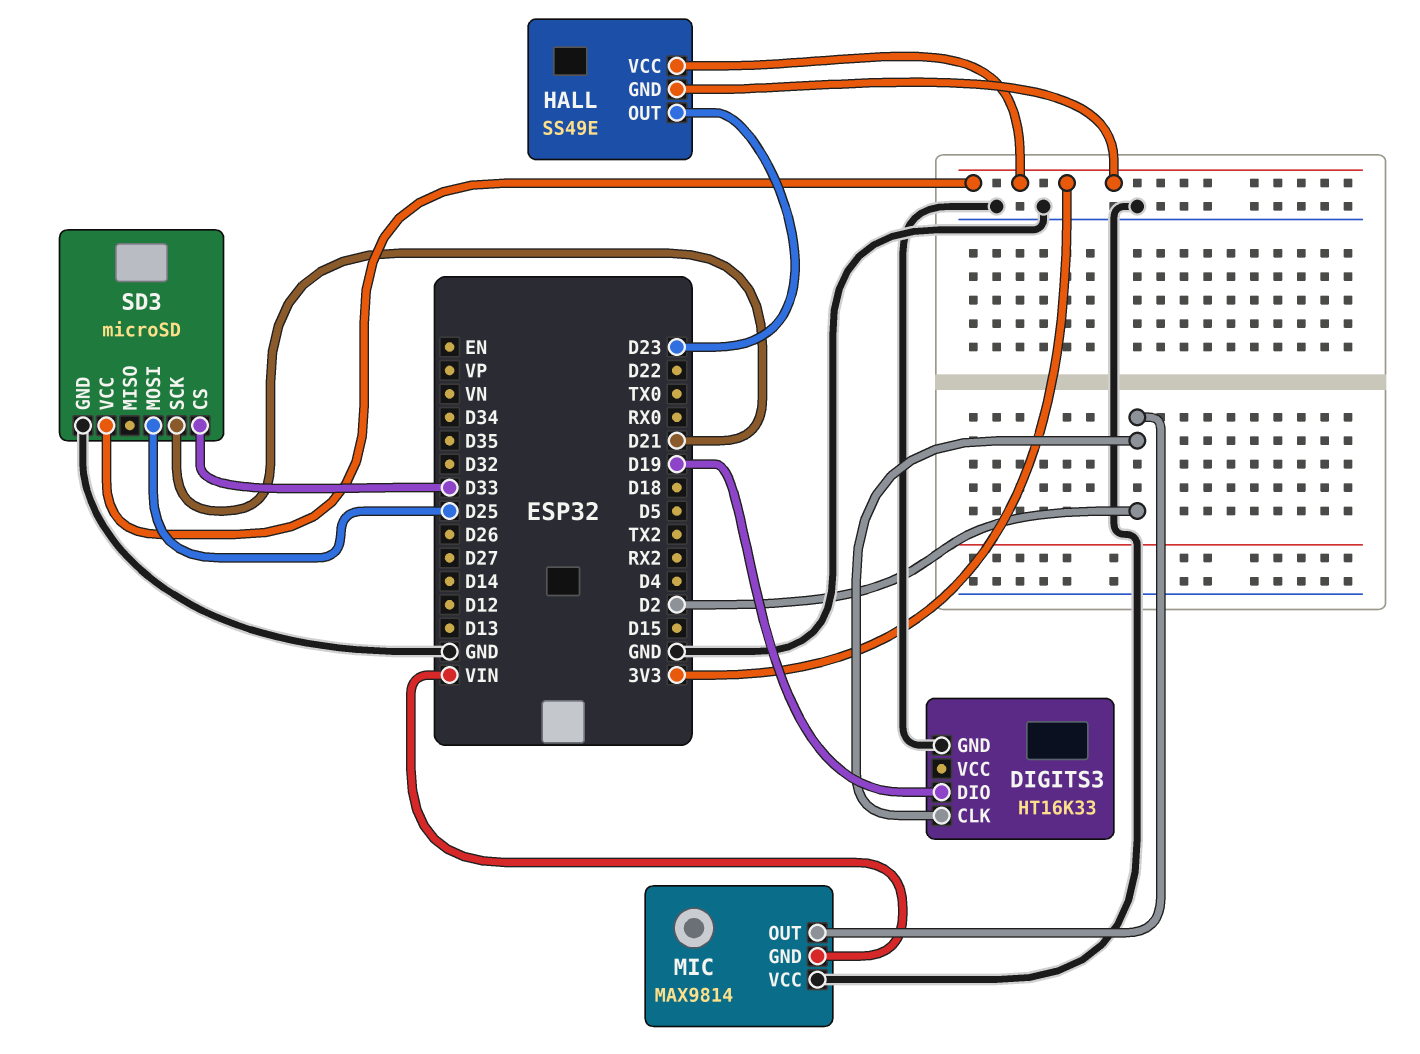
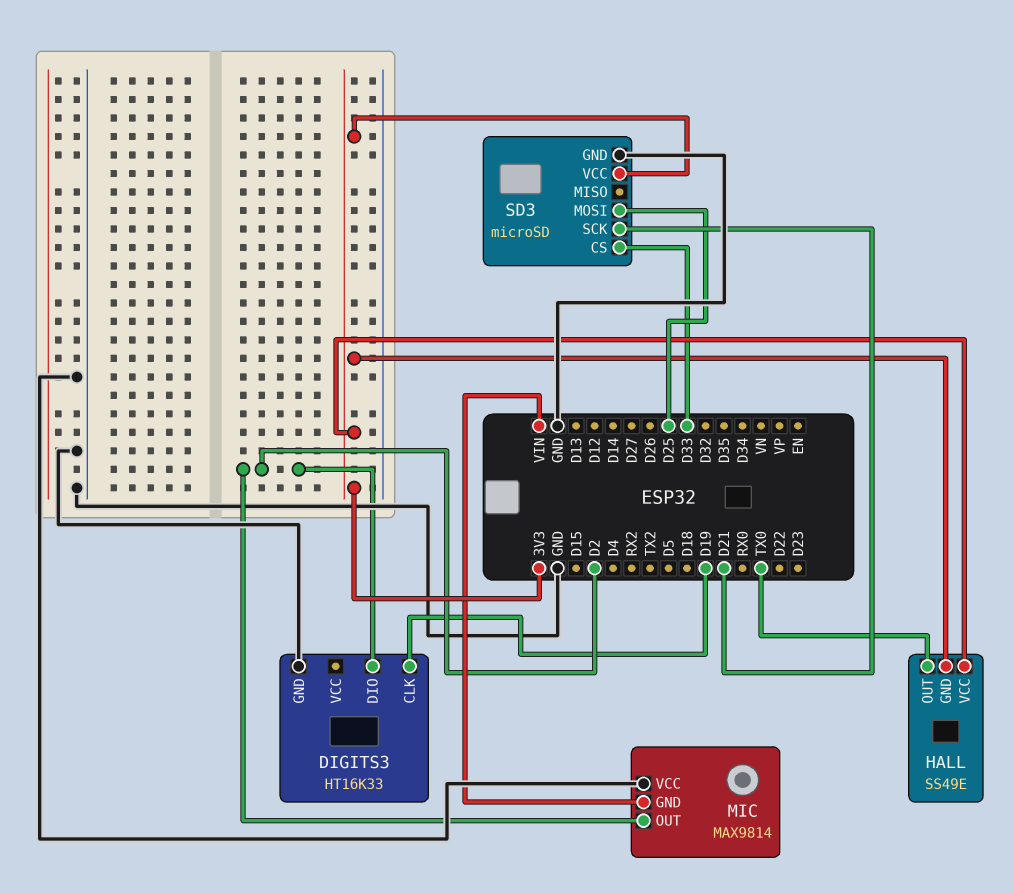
DIGITS3 pin CLK: D2 -> D19
DIGITS3 pin DIO: D19 -> D2
HALL pin OUT: D23 -> TX0

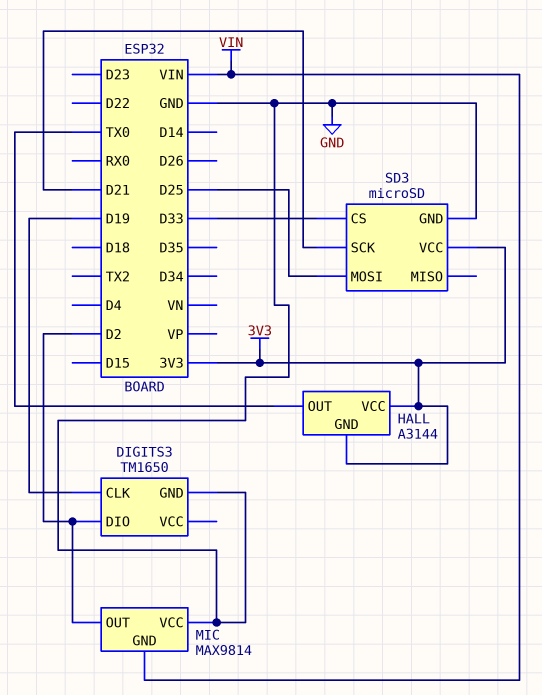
DIGITS3: HT16K33 -> TM1650
HALL: SS49E -> A3144

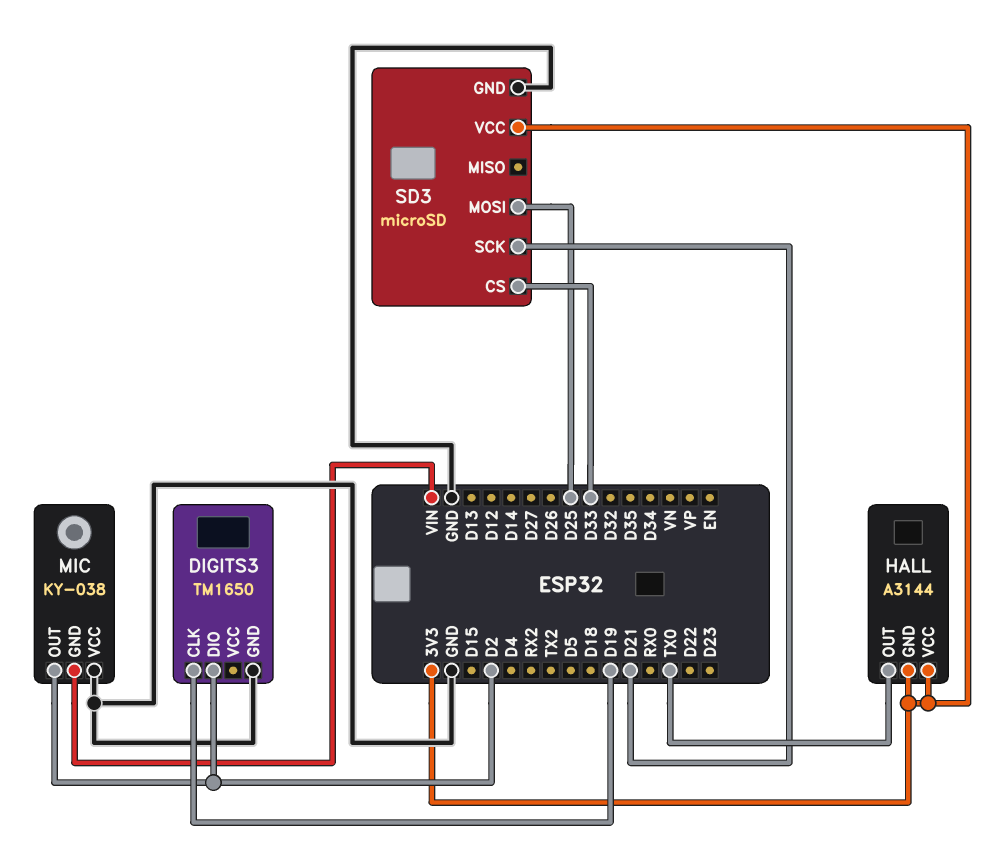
MIC: MAX9814 -> KY-038

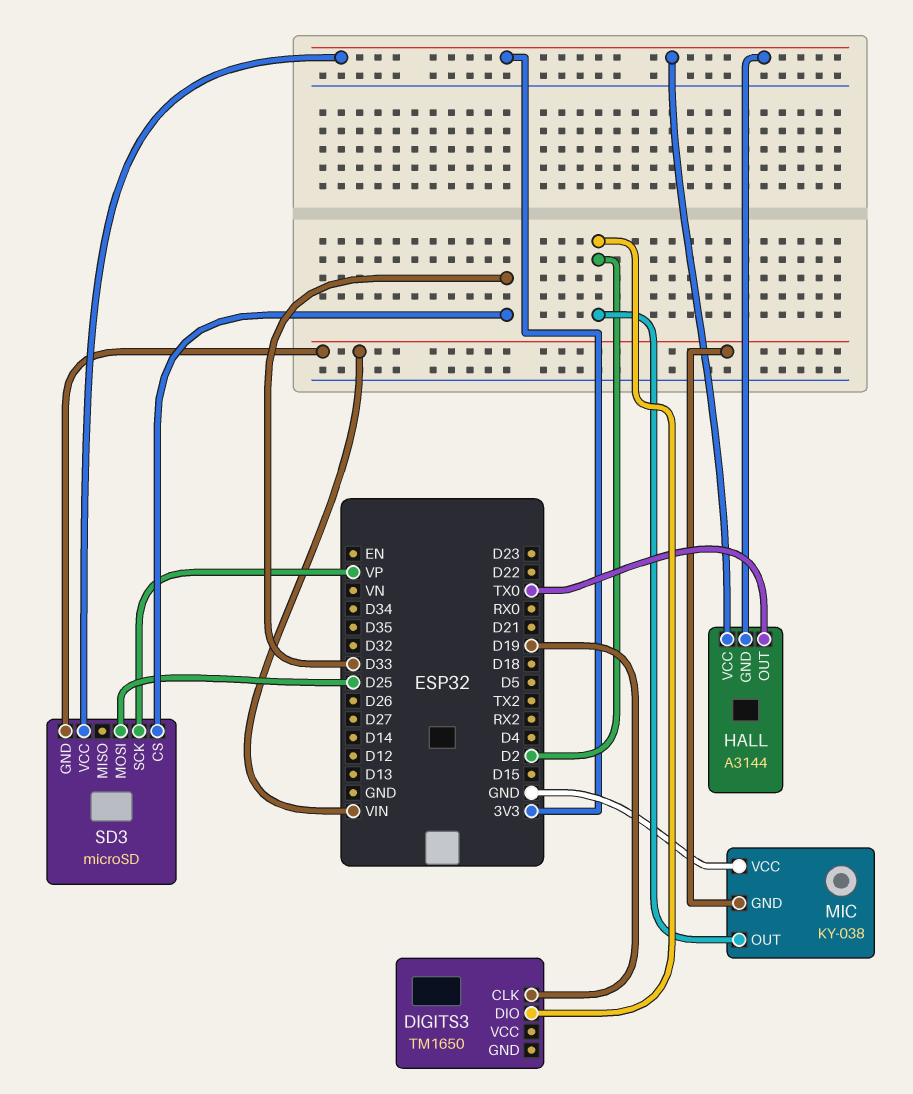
DIGITS3 pin GND: GND -> none
SD3 pin GND: GND -> VIN
SD3 pin SCK: D21 -> VP

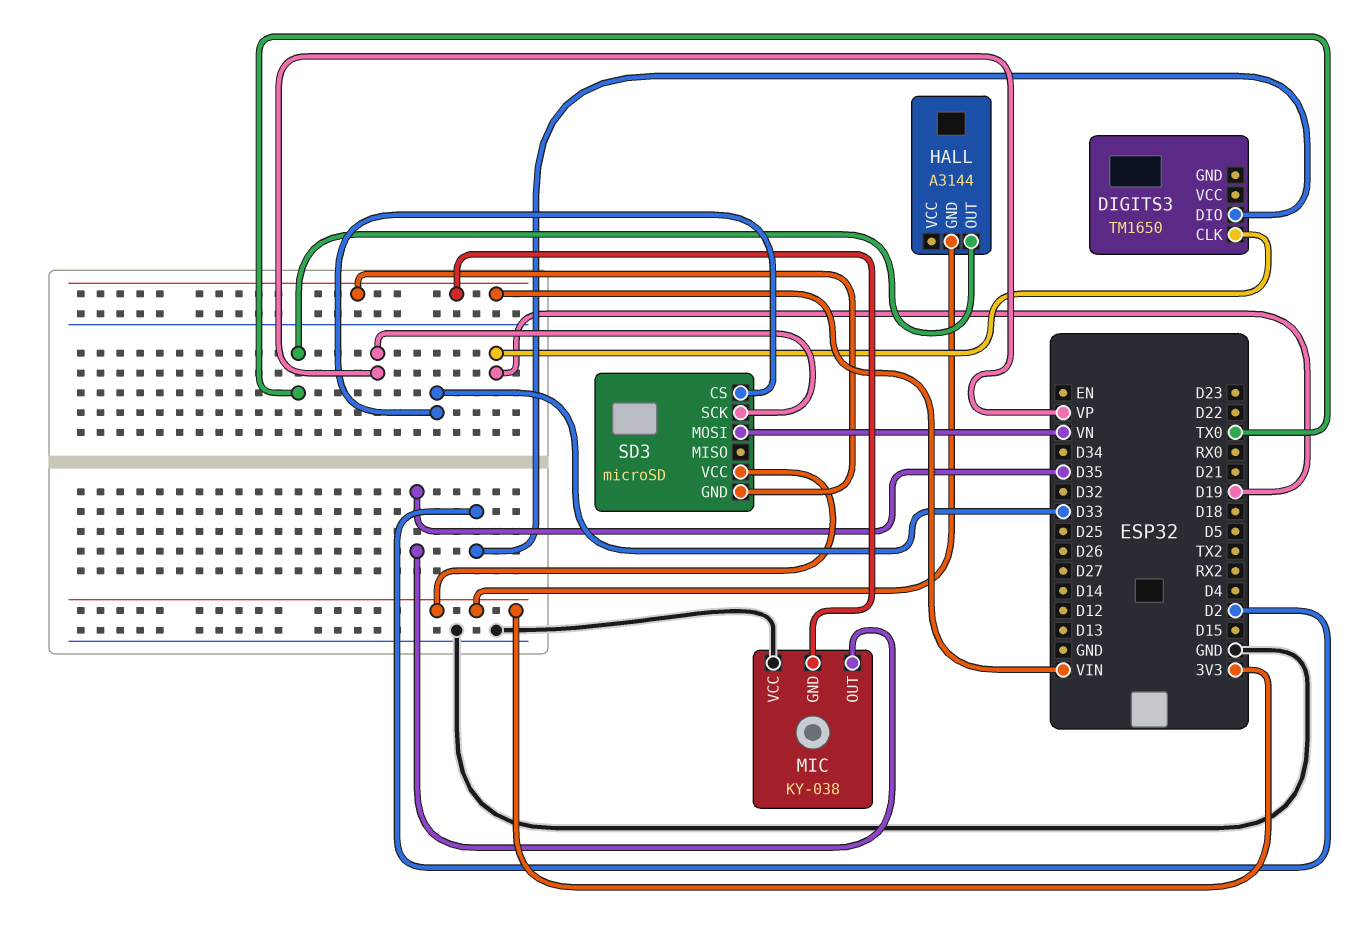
HALL pin VCC: 3V3 -> none
MIC pin OUT: D2 -> D35
SD3 pin MOSI: D25 -> VN

